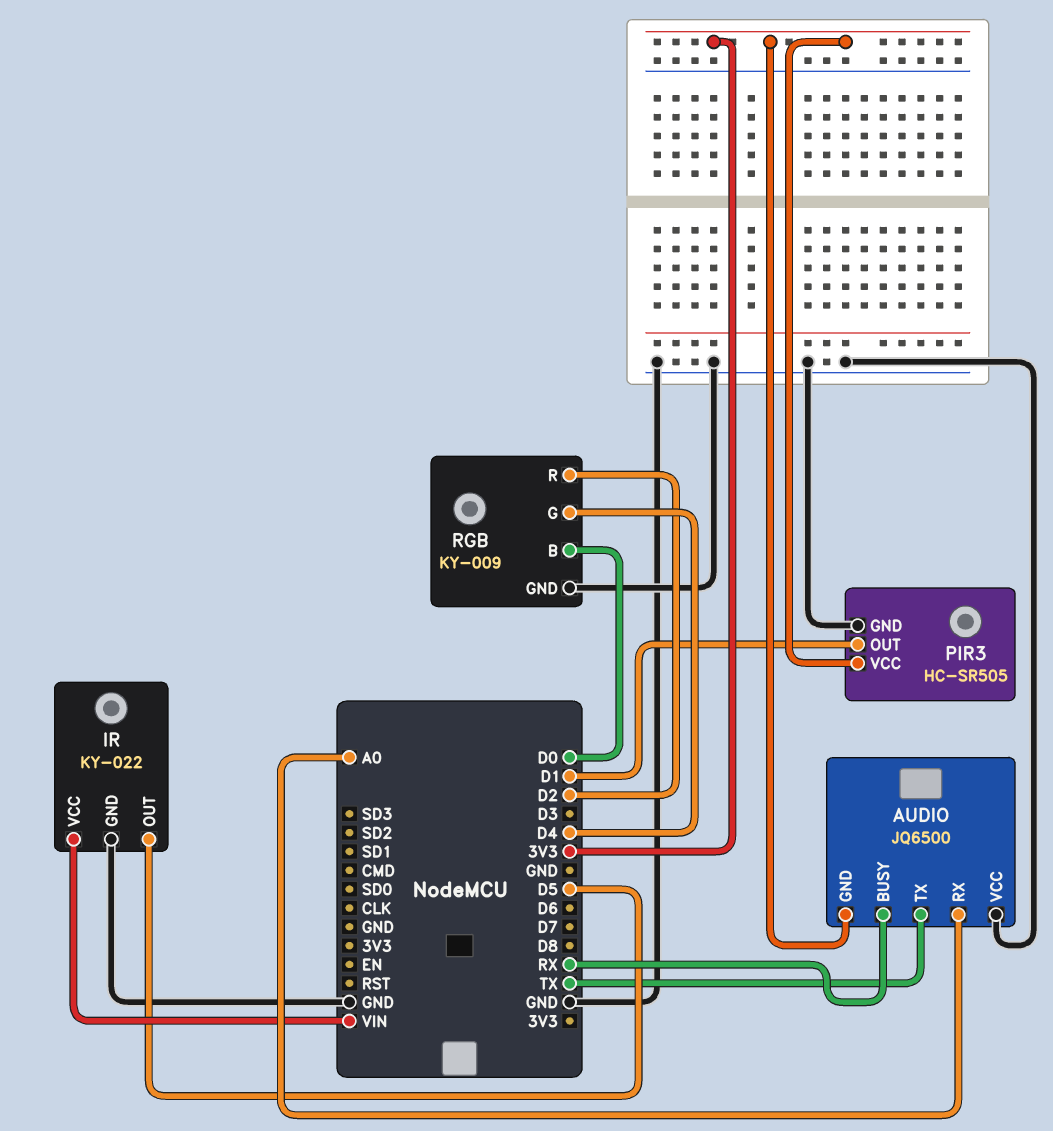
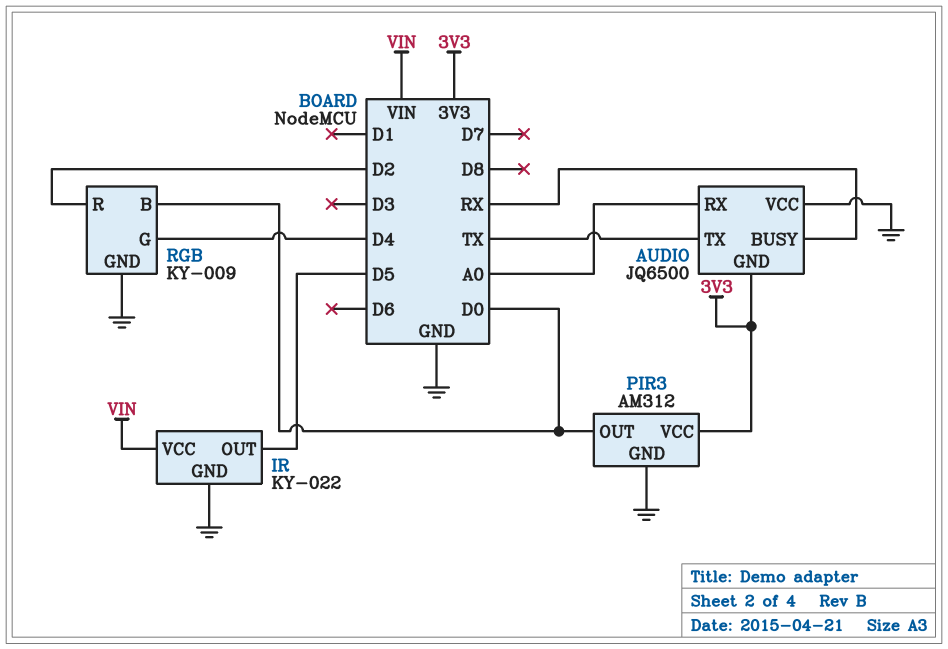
PIR3: HC-SR505 -> AM312
PIR3 pin OUT: D1 -> D0

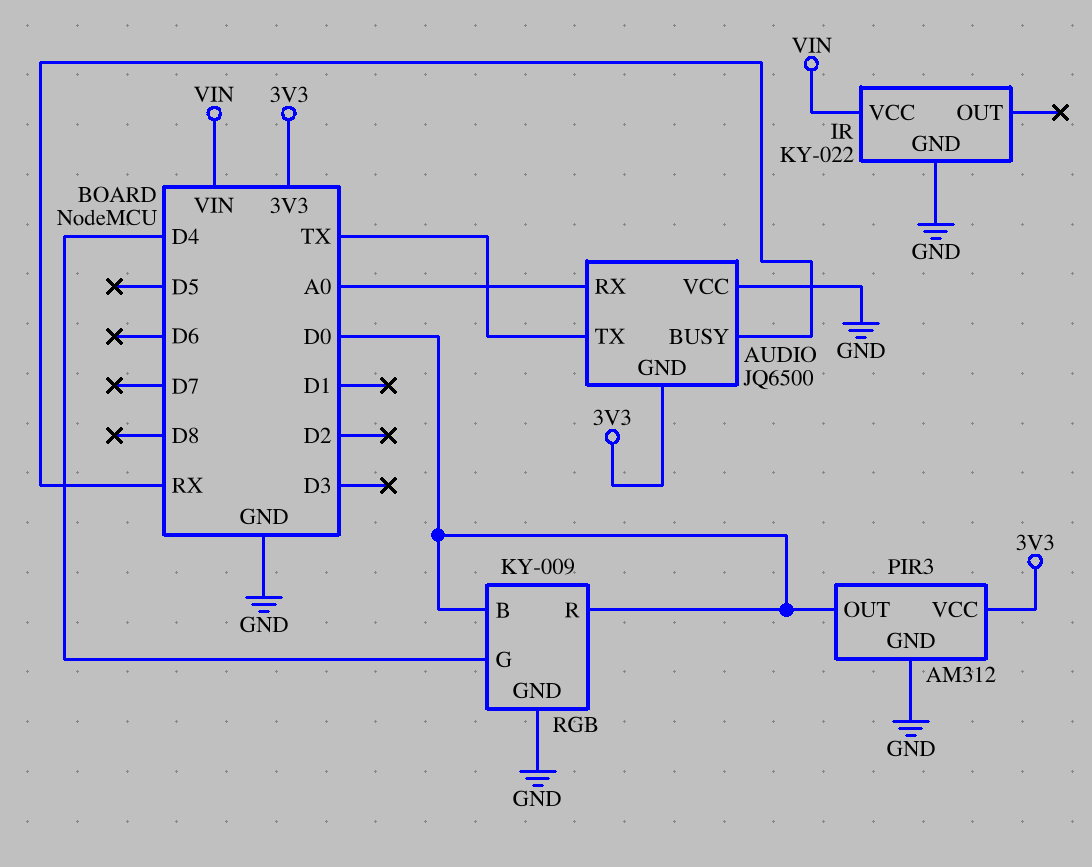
IR pin OUT: D5 -> none
RGB pin R: D2 -> D0

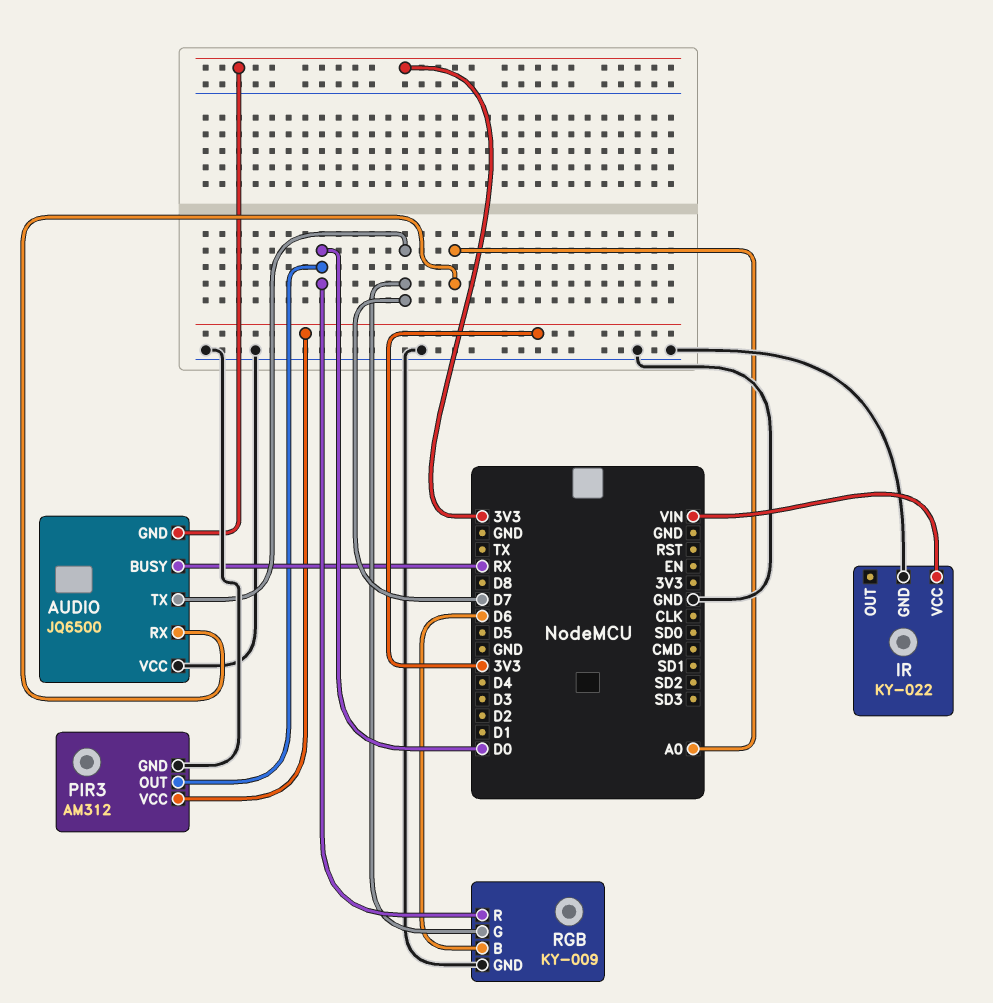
AUDIO pin TX: TX -> D7
RGB pin B: D0 -> D6
RGB pin G: D4 -> D7

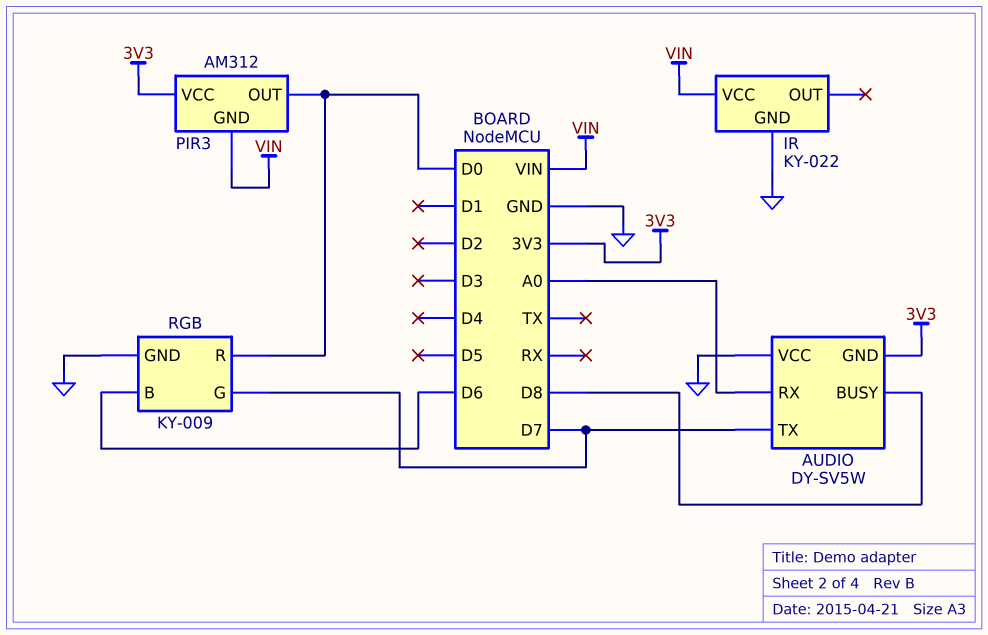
AUDIO: JQ6500 -> DY-SV5W
AUDIO pin BUSY: RX -> D8
PIR3 pin GND: GND -> VIN

